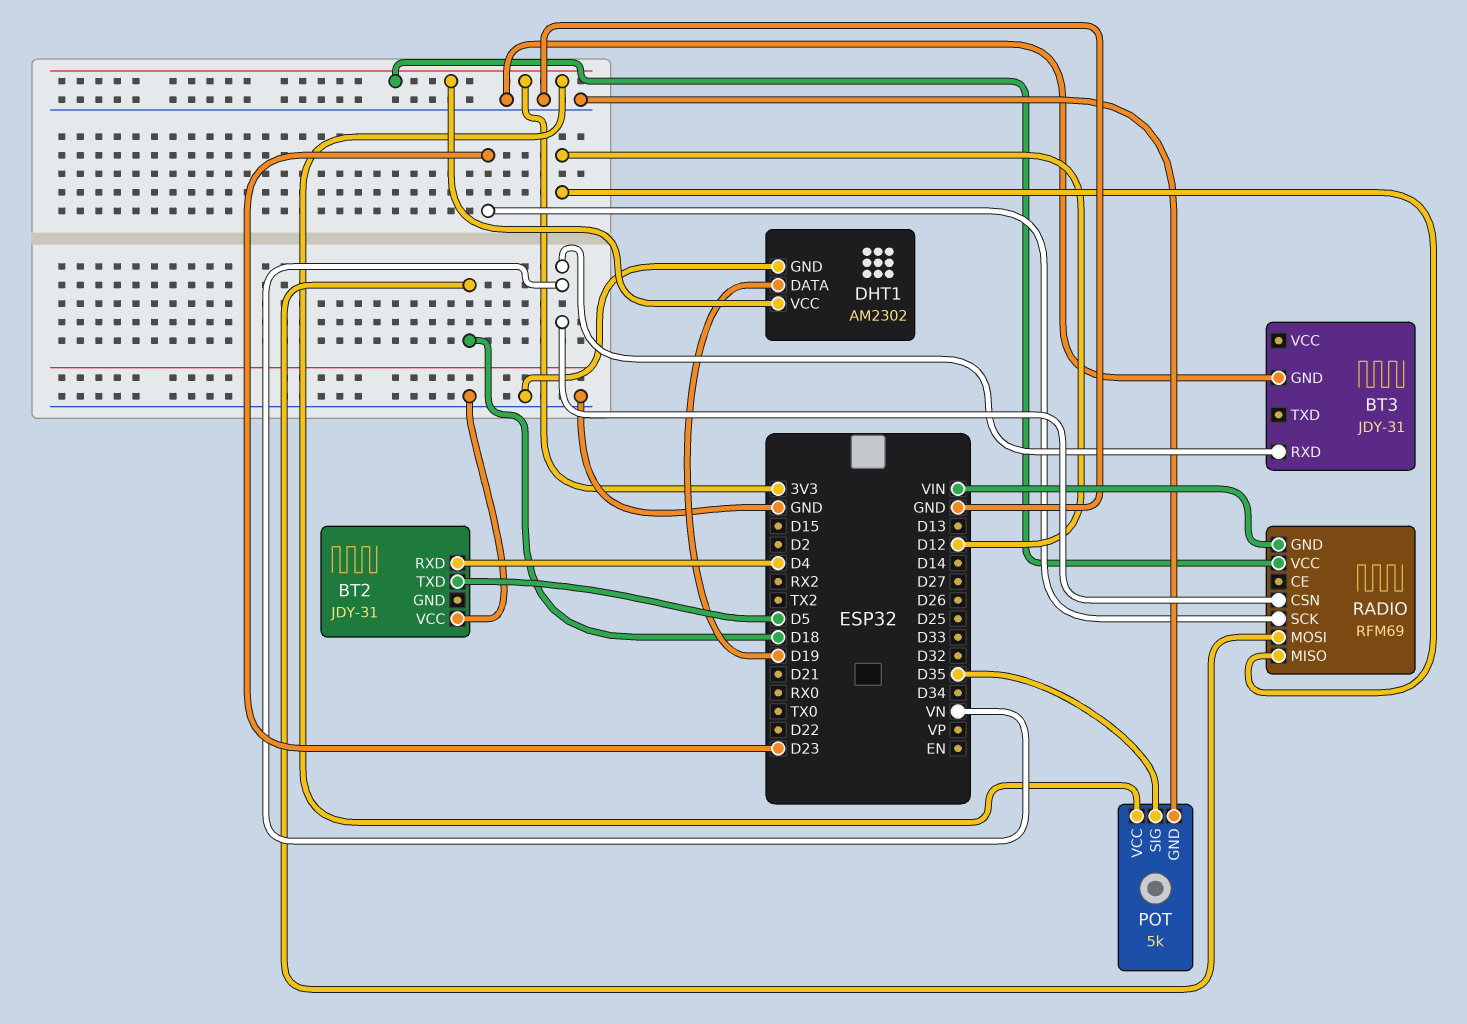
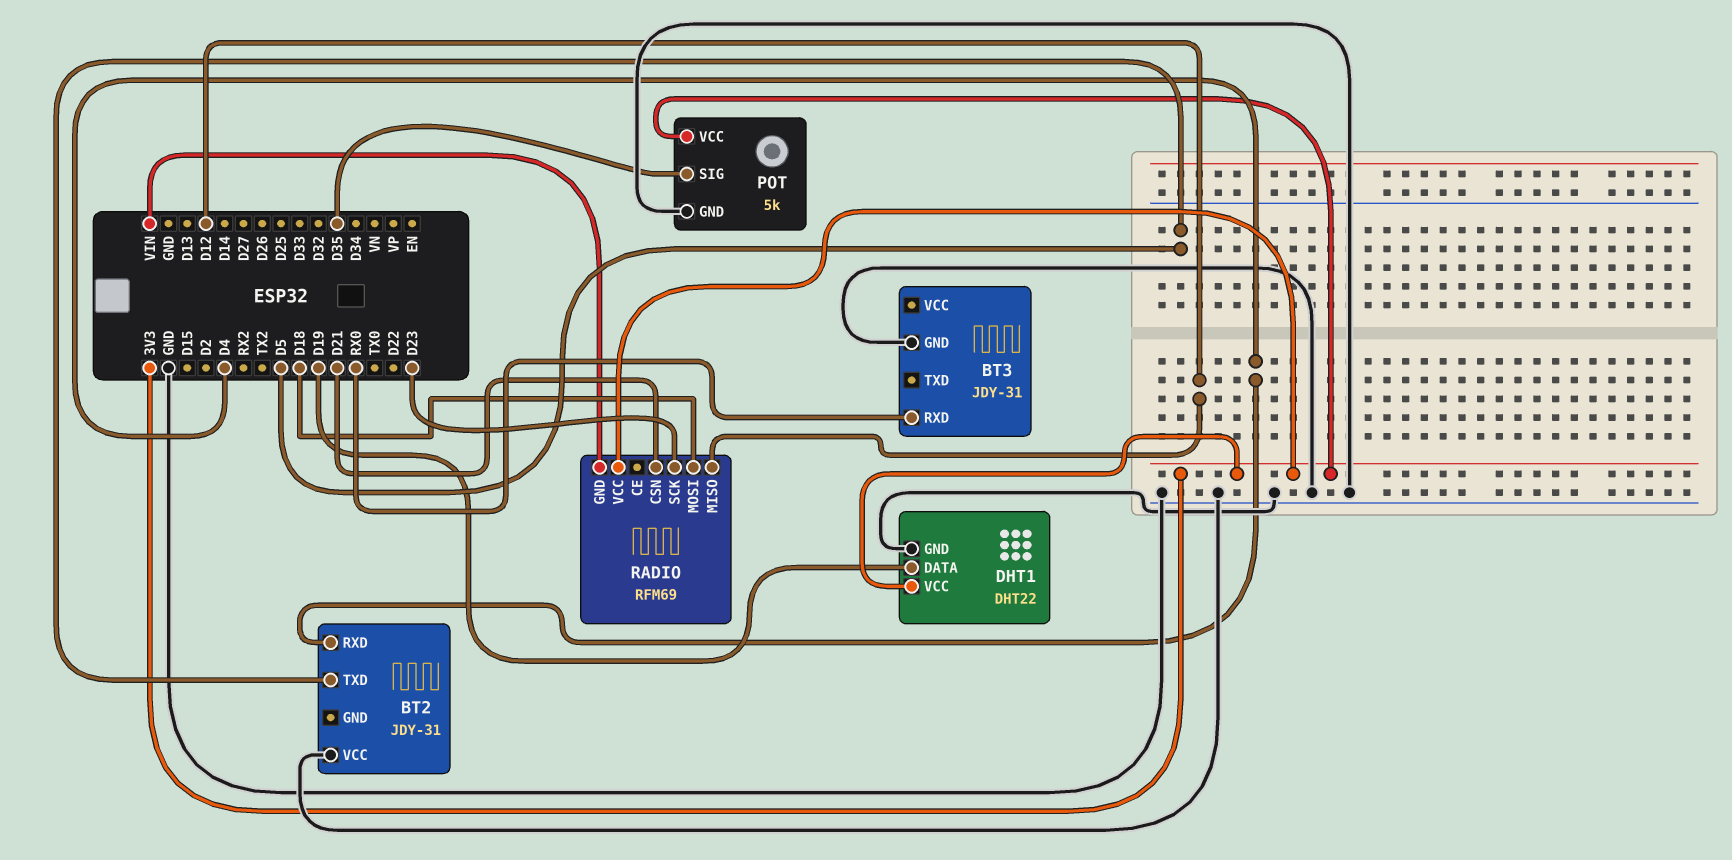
BT3 pin RXD: VN -> RX0
DHT1: AM2302 -> DHT22
RADIO pin CSN: VN -> D21

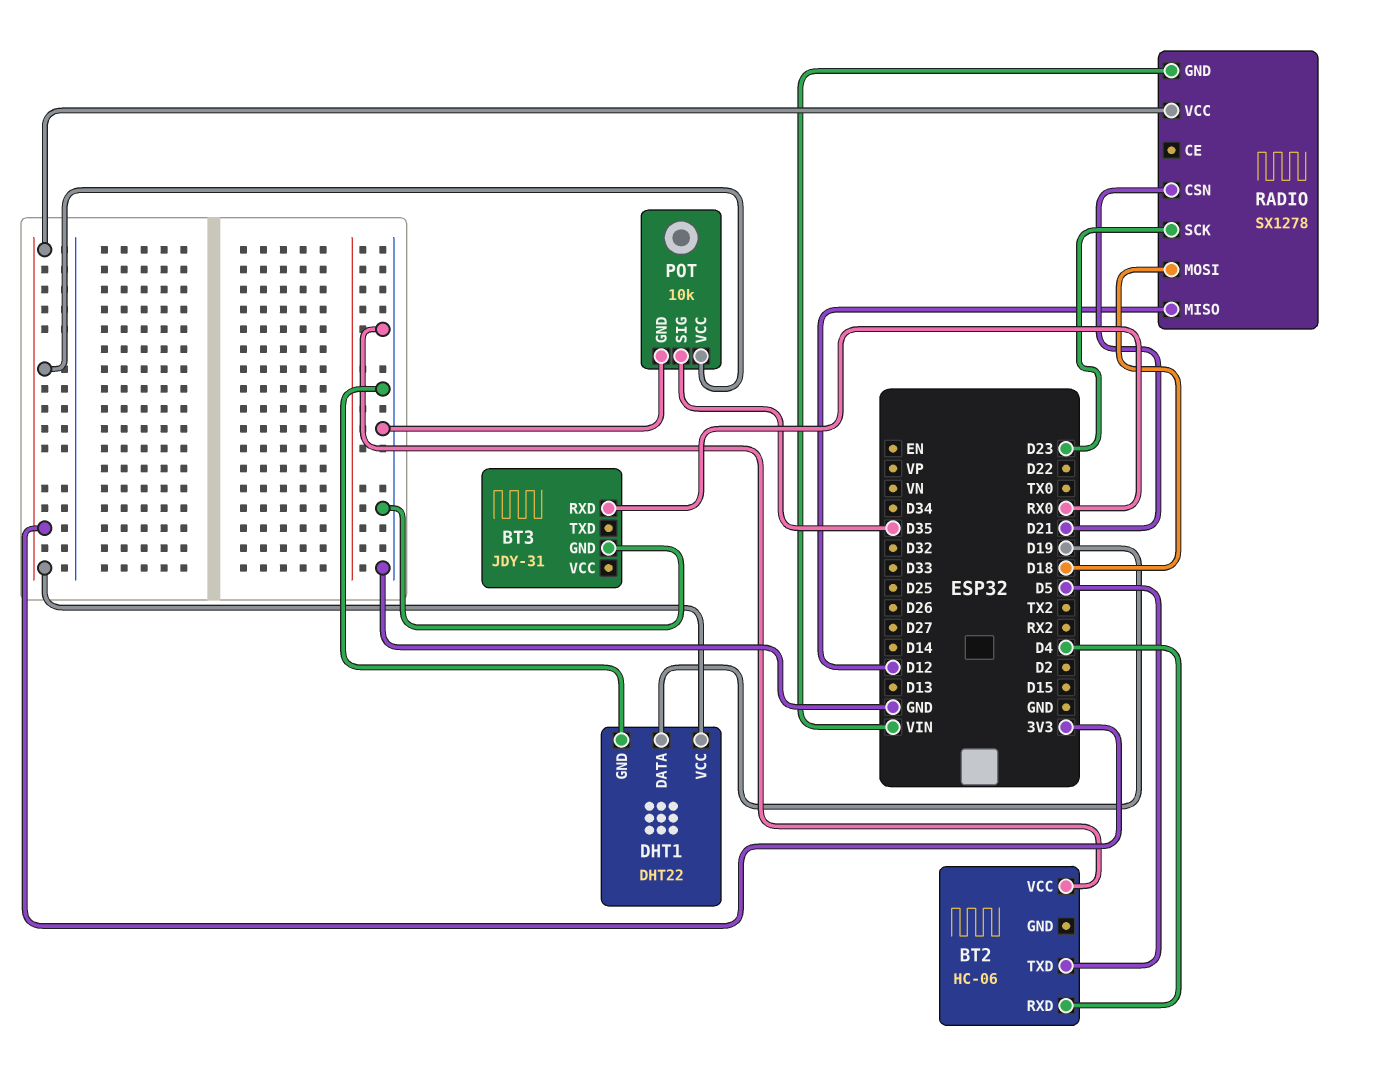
BT2: JDY-31 -> HC-06
POT: 5k -> 10k
RADIO: RFM69 -> SX1278

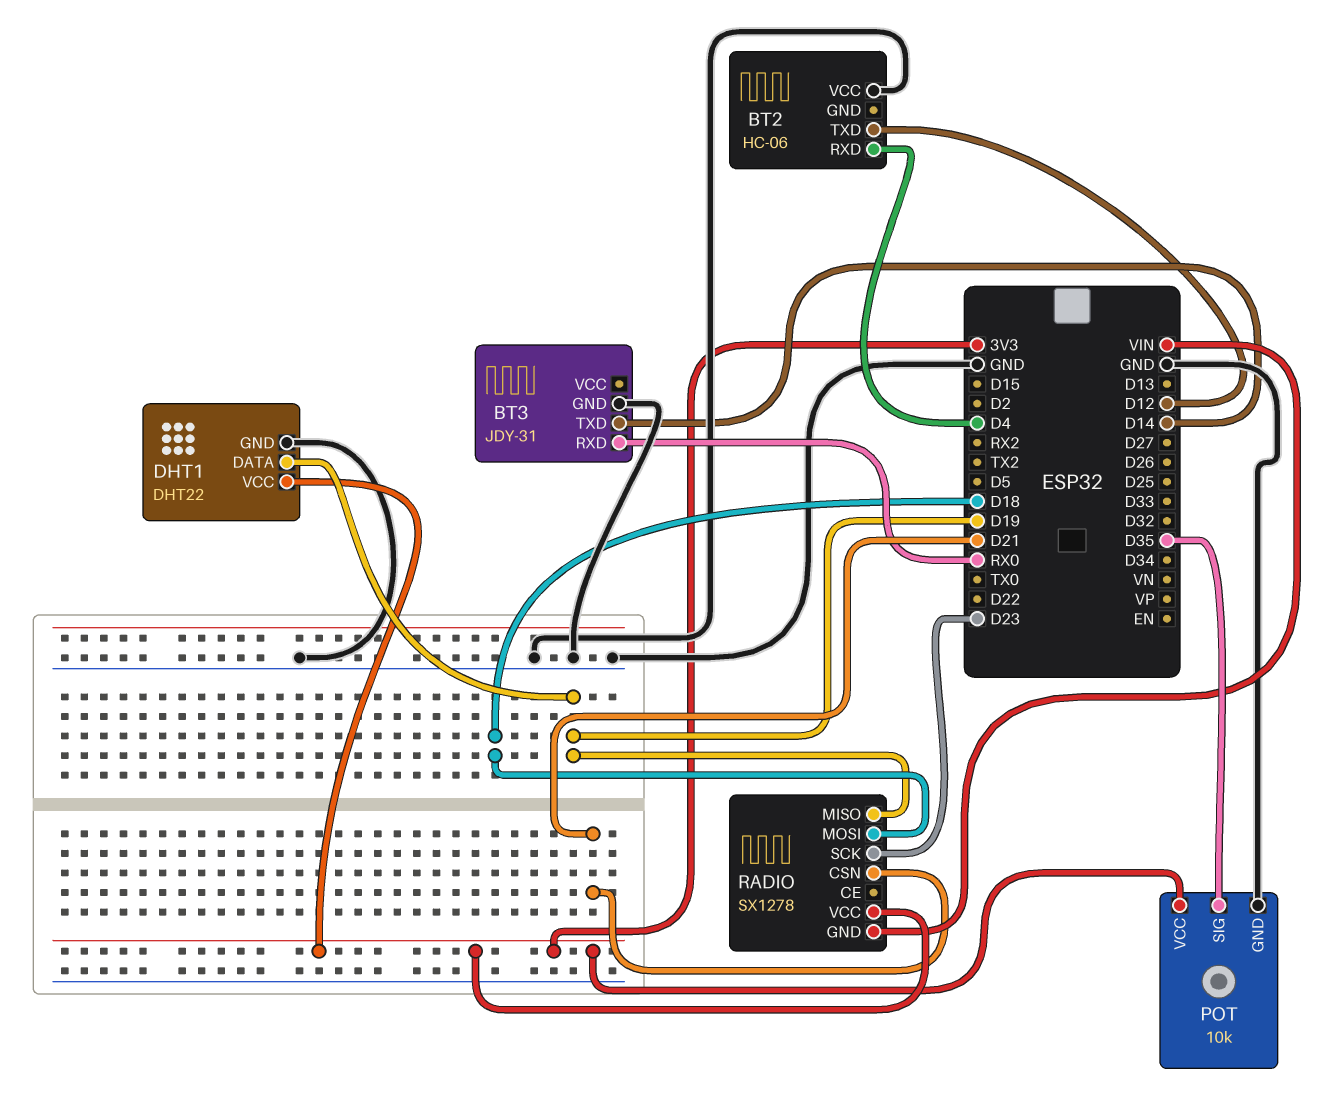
BT2 pin TXD: D5 -> D12
BT3 pin TXD: none -> D14
RADIO pin MISO: D12 -> D19

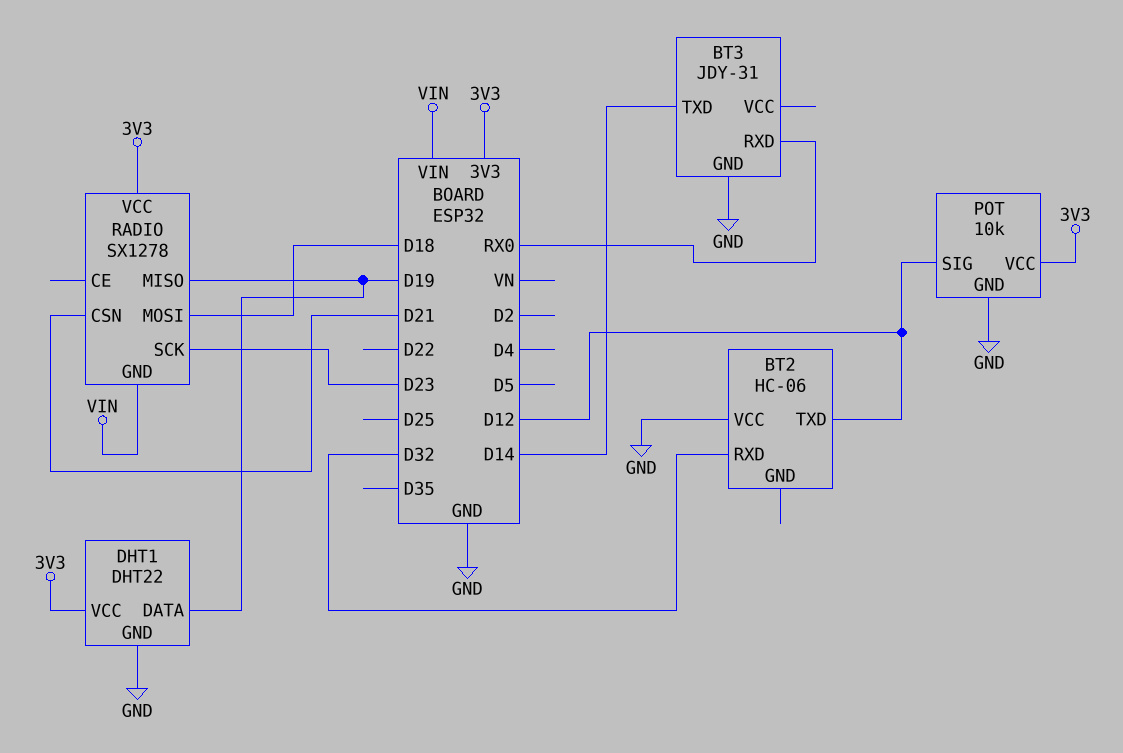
BT2 pin RXD: D4 -> D32
POT pin SIG: D35 -> D12

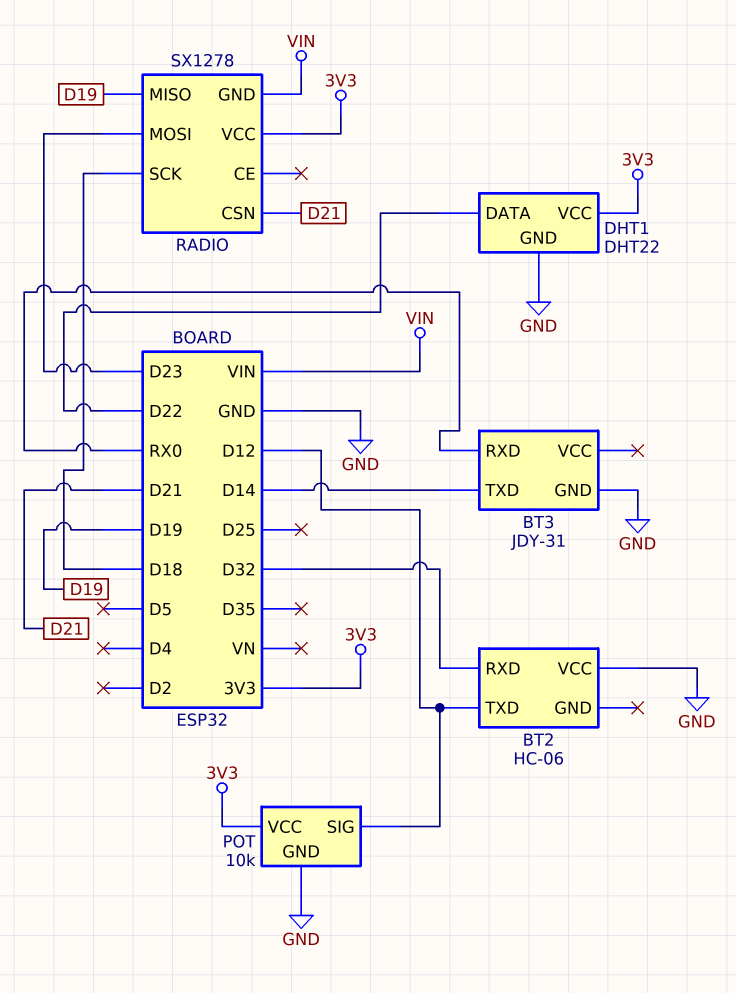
DHT1 pin DATA: D19 -> D22
RADIO pin MOSI: D18 -> D23
RADIO pin SCK: D23 -> D18

